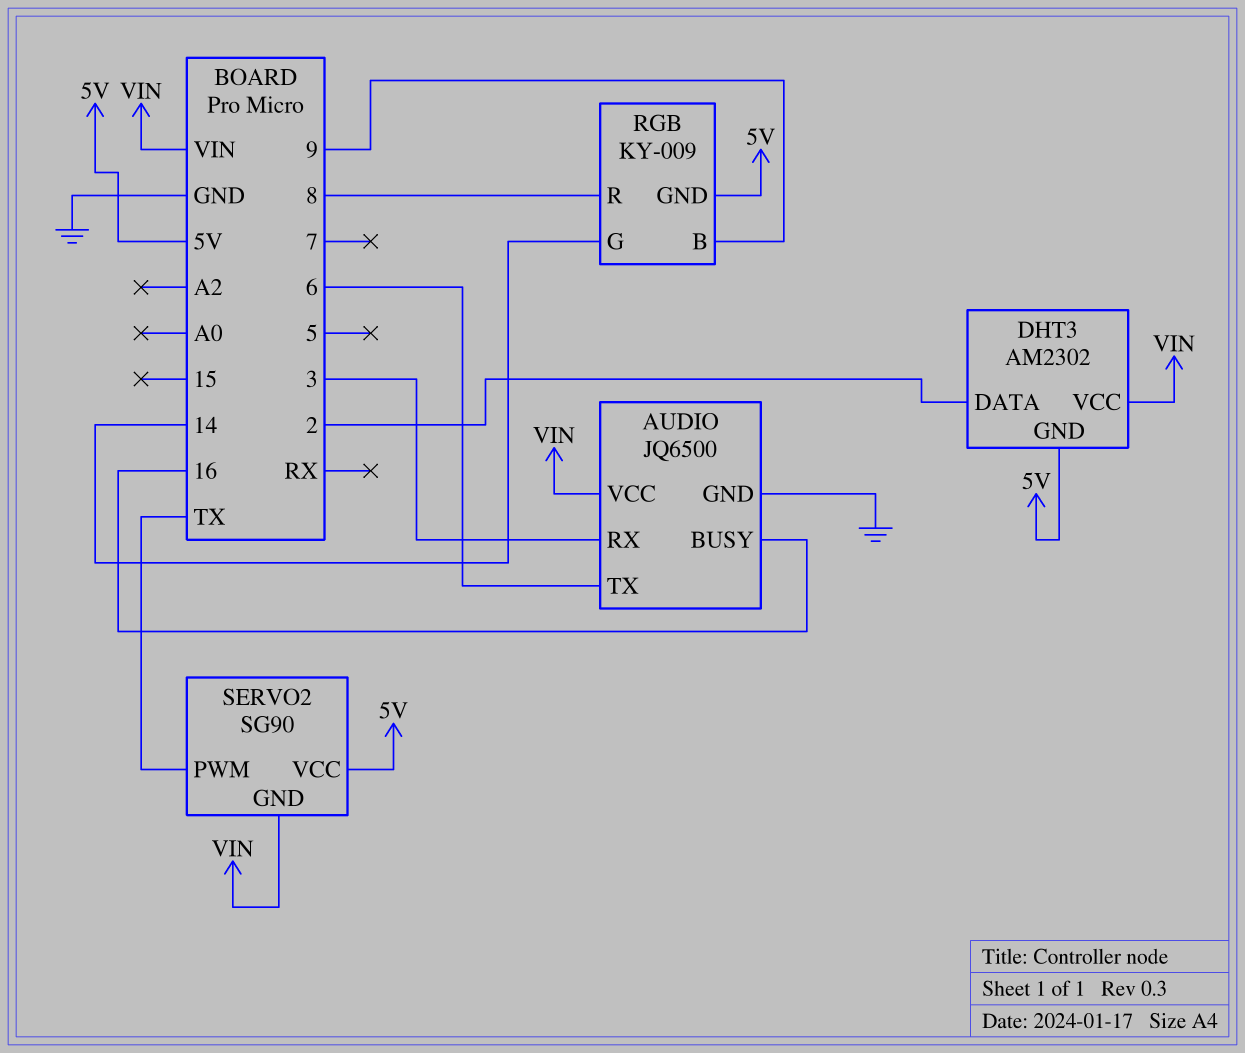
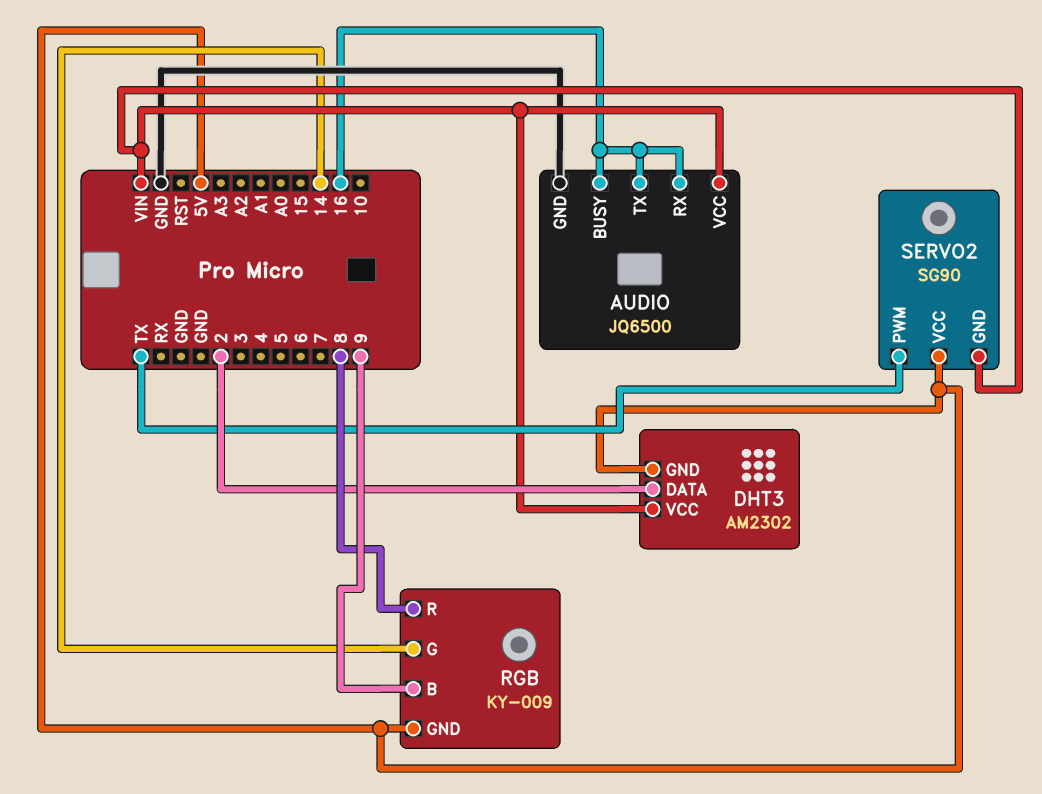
AUDIO pin RX: 3 -> 16
AUDIO pin TX: 6 -> 16

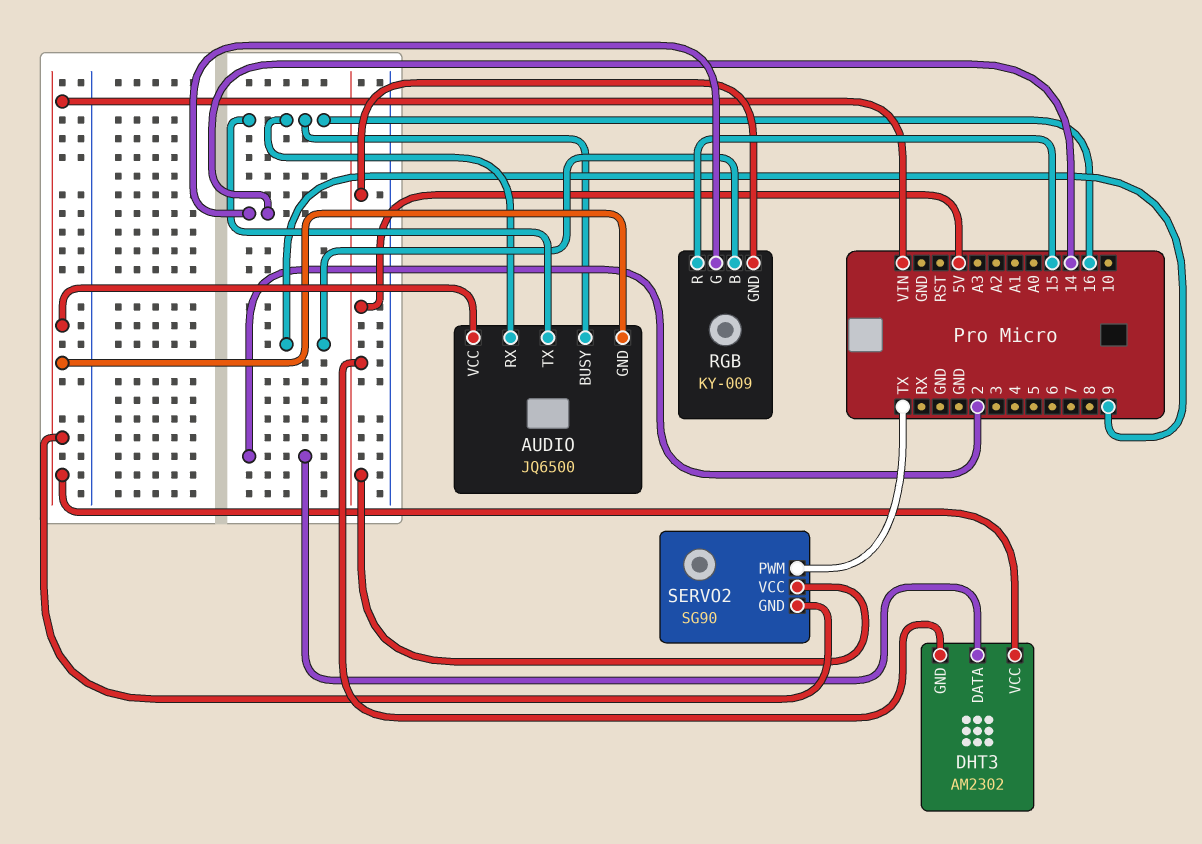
AUDIO pin GND: GND -> VIN
RGB pin R: 8 -> 15

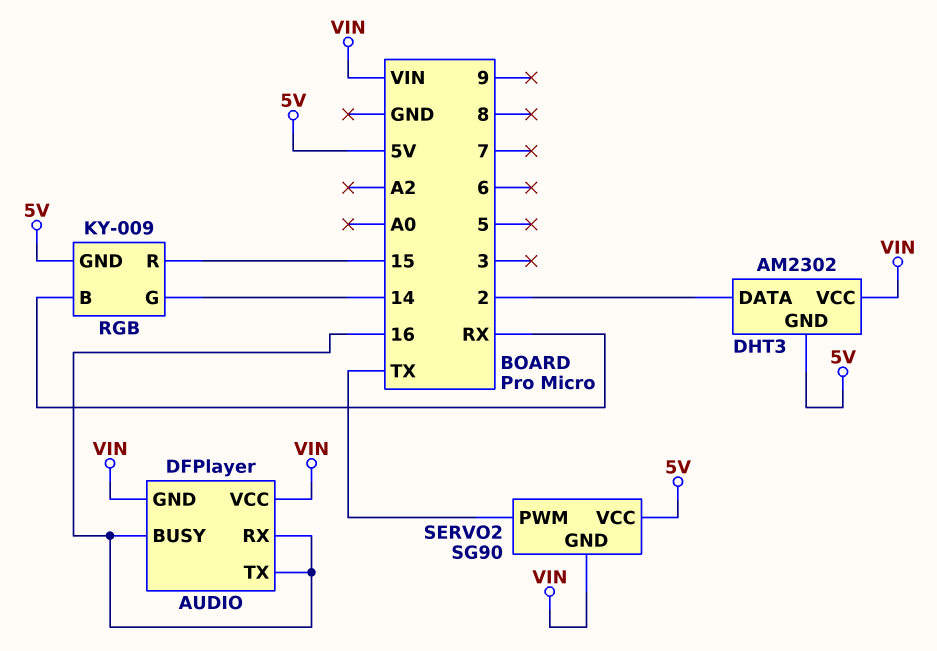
AUDIO: JQ6500 -> DFPlayer
RGB pin B: 9 -> RX

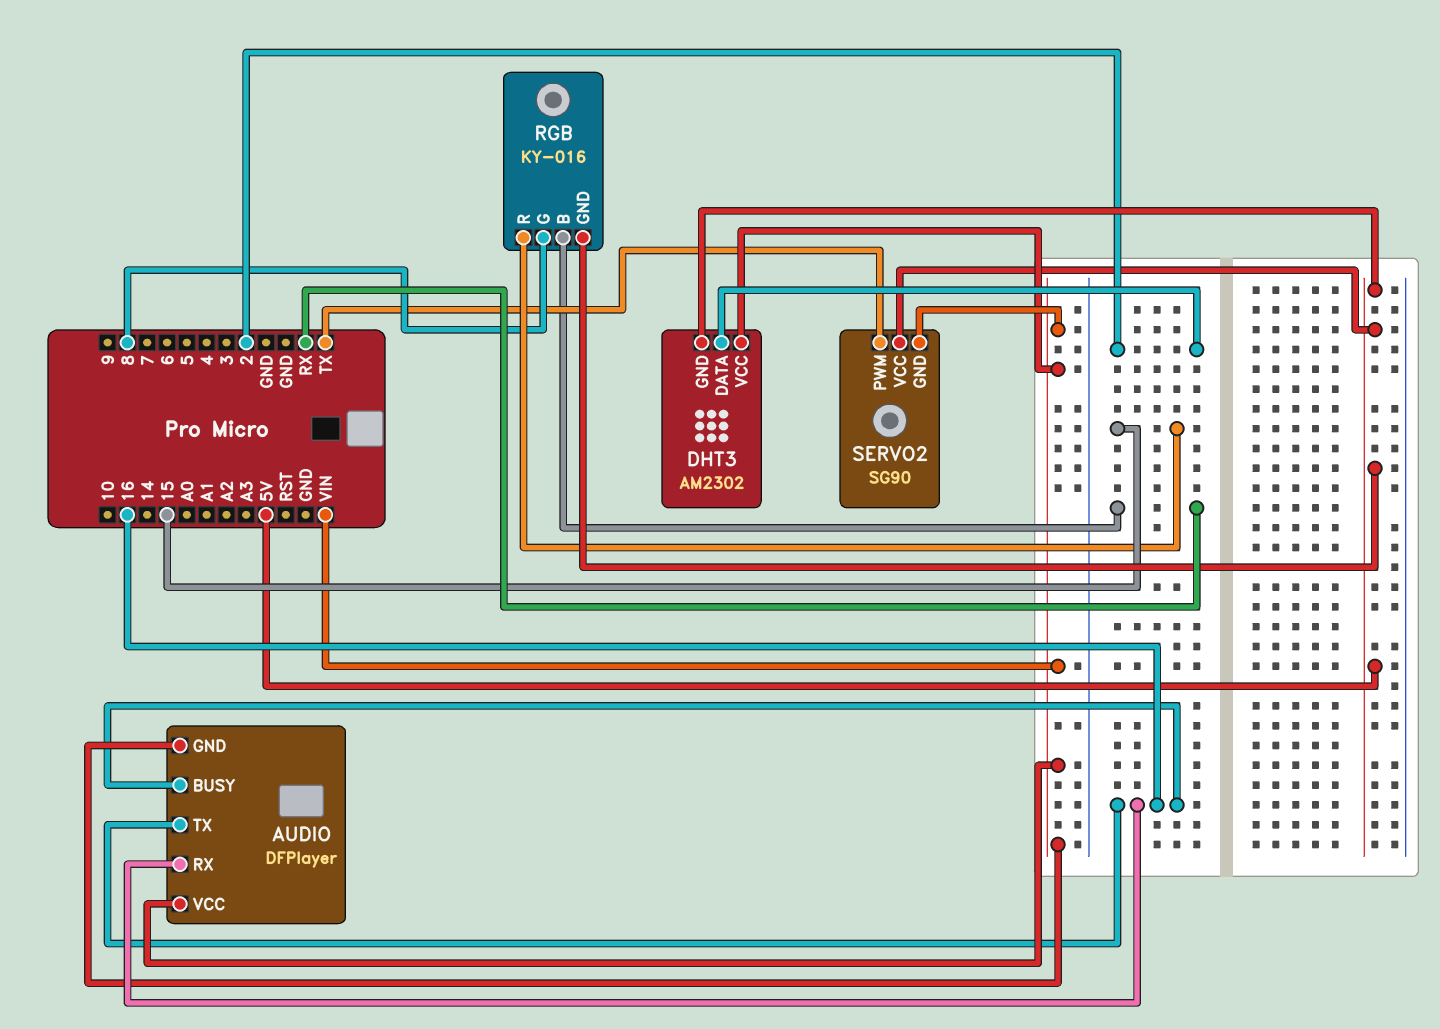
RGB: KY-009 -> KY-016
RGB pin G: 14 -> 8

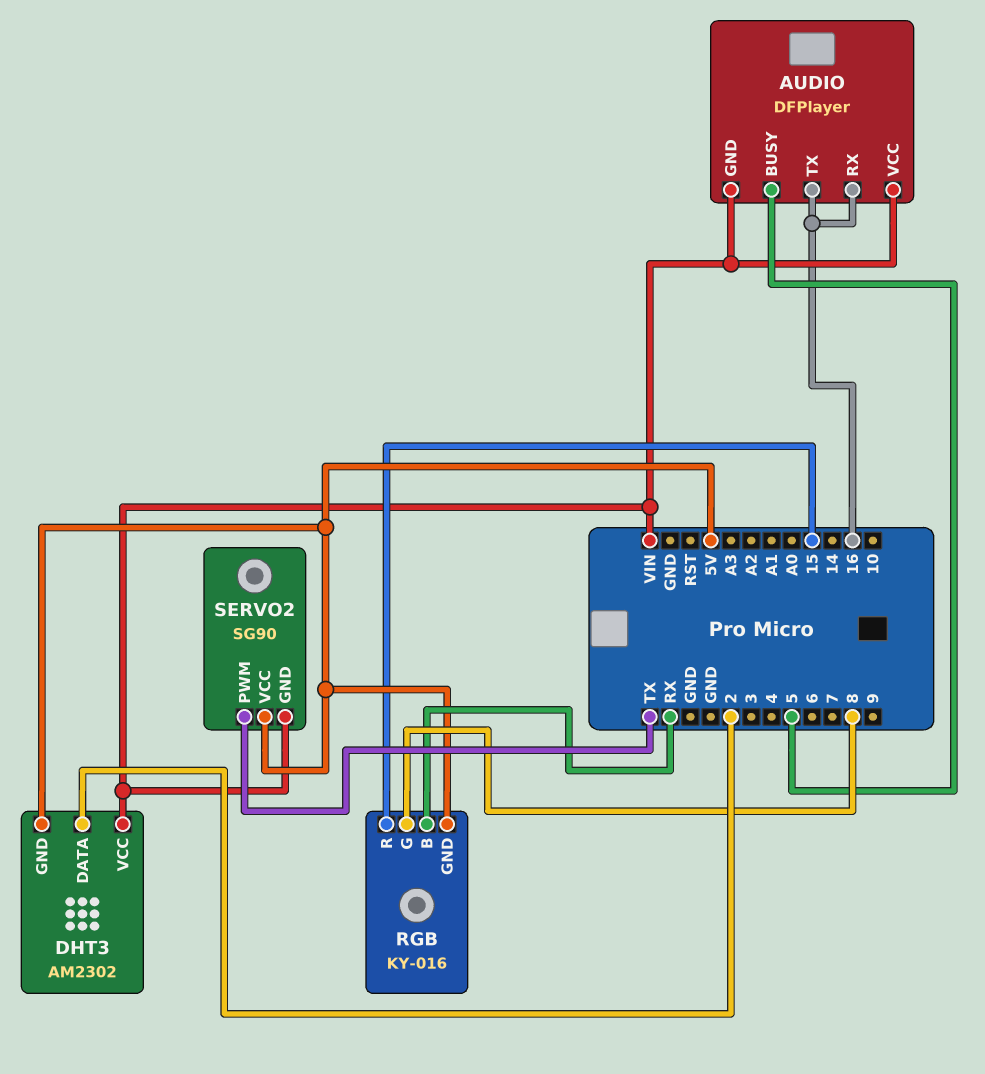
AUDIO pin BUSY: 16 -> 5

